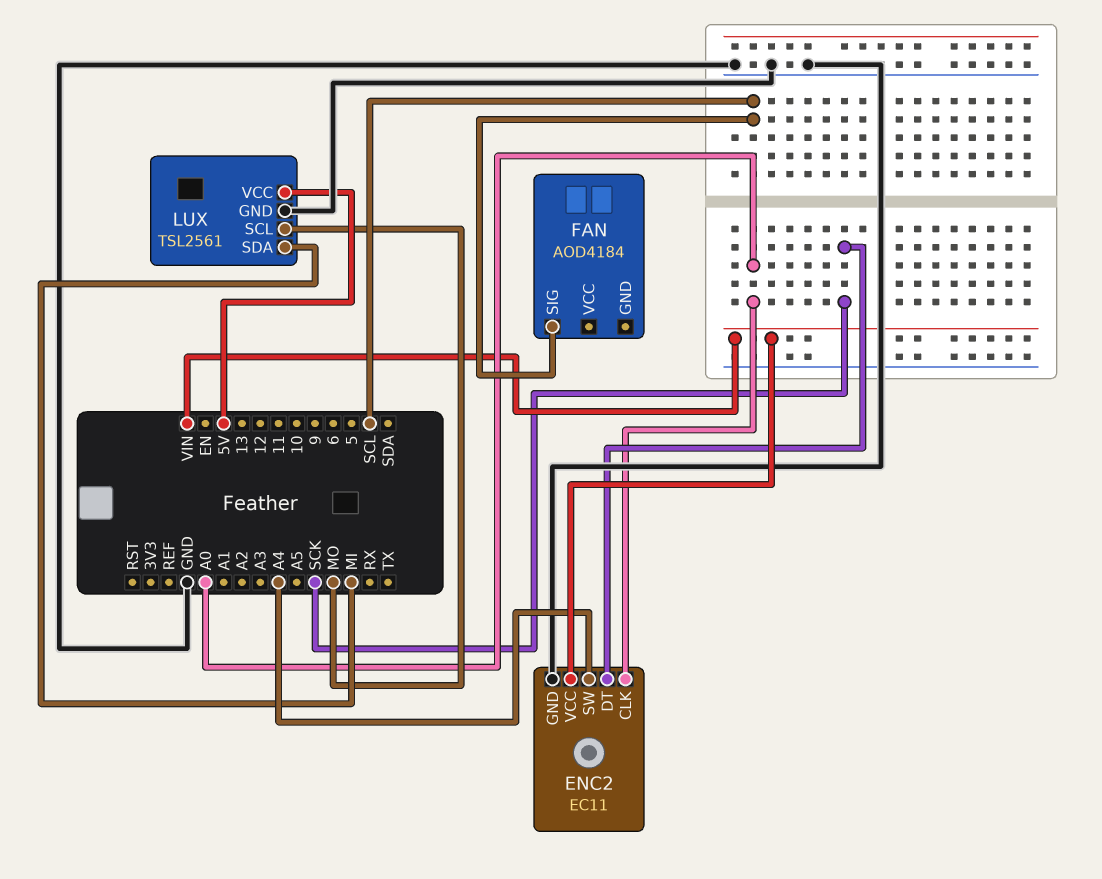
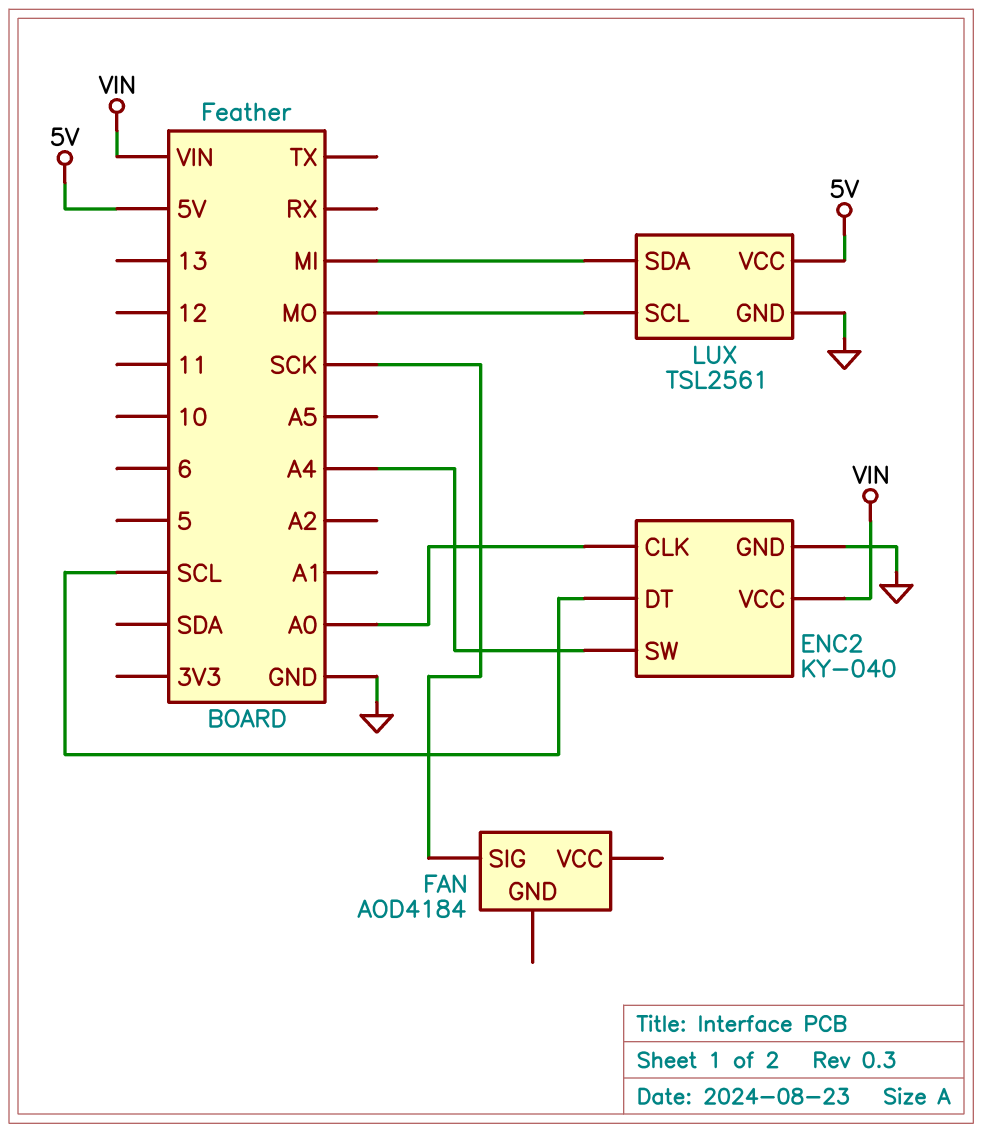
ENC2: EC11 -> KY-040
ENC2 pin DT: SCK -> SCL
FAN pin SIG: SCL -> SCK

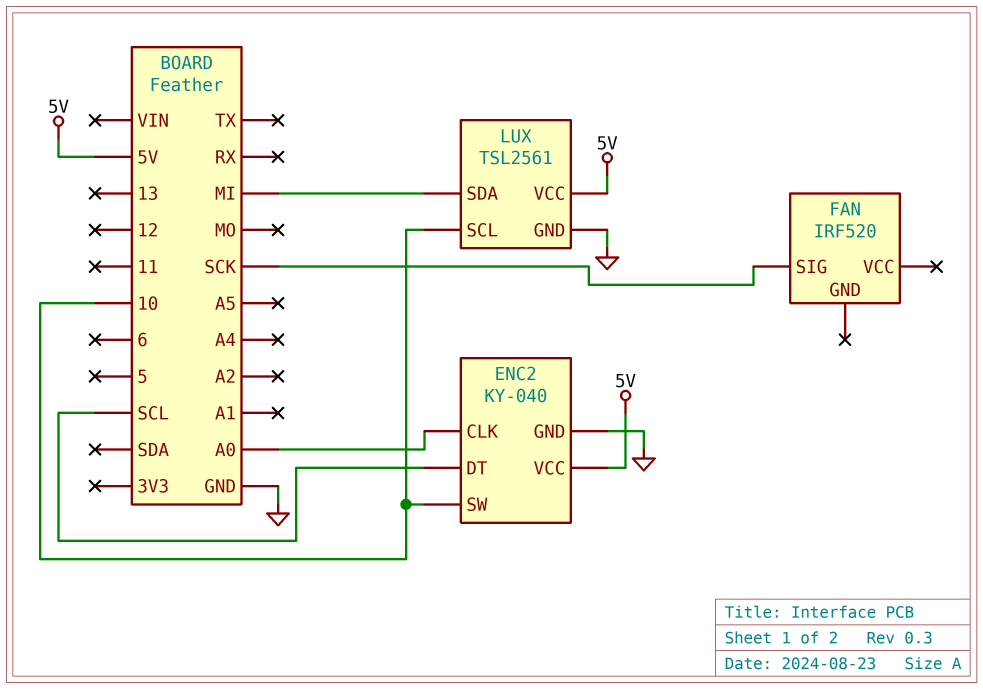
ENC2 pin SW: A4 -> 10
ENC2 pin VCC: VIN -> 5V
FAN: AOD4184 -> IRF520
LUX pin SCL: MO -> 10

